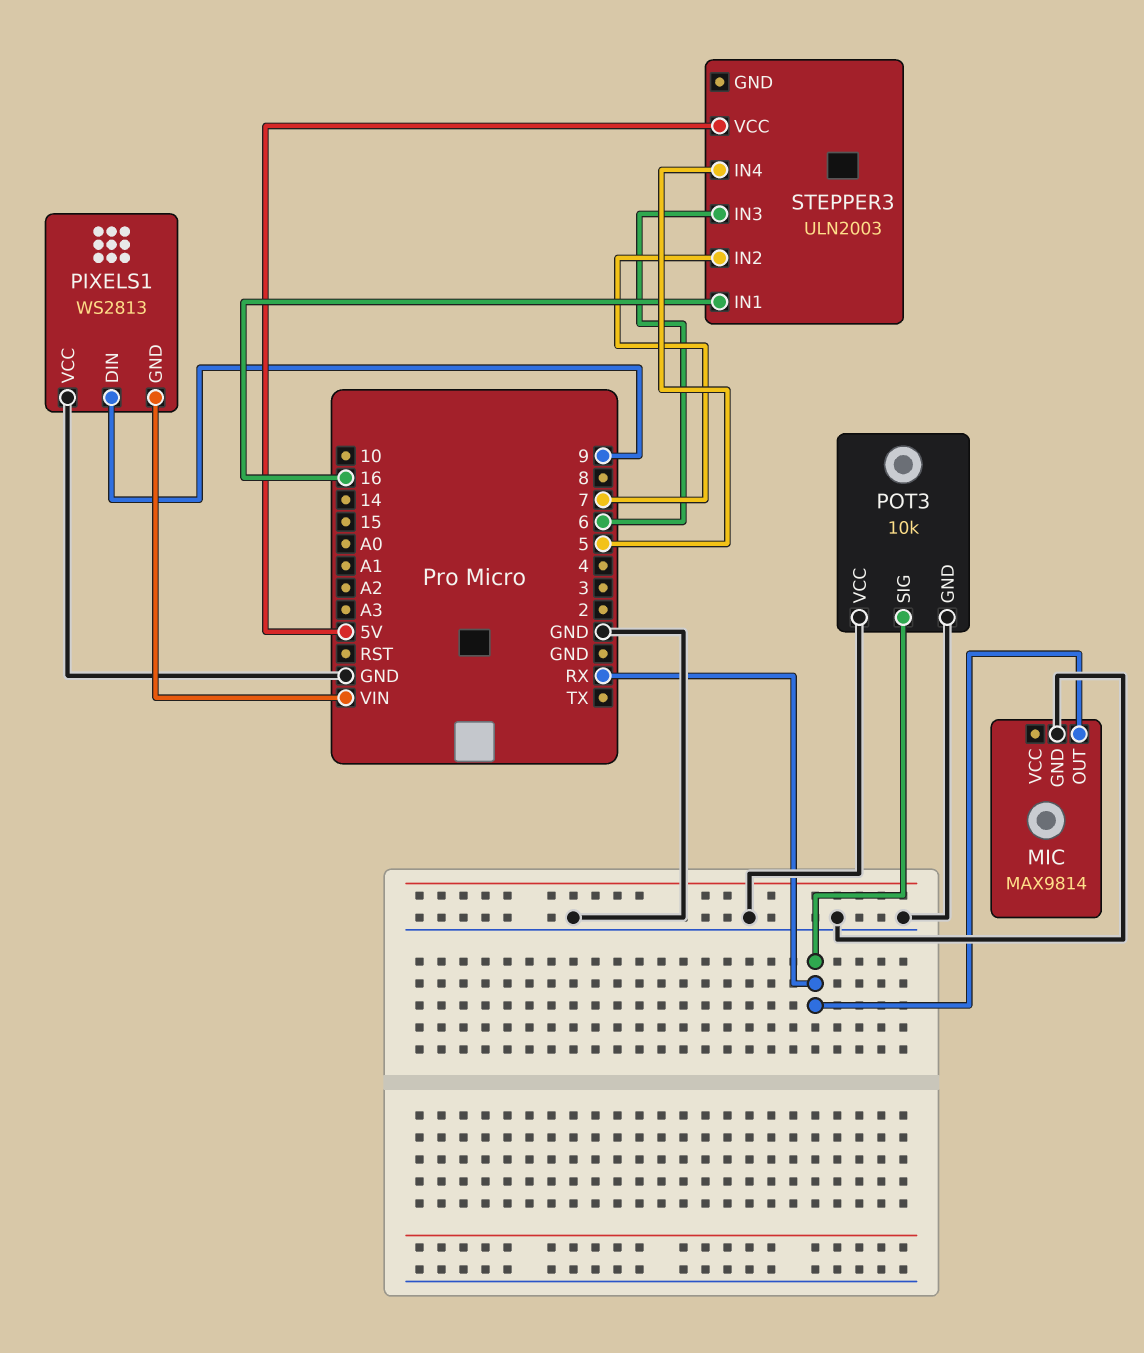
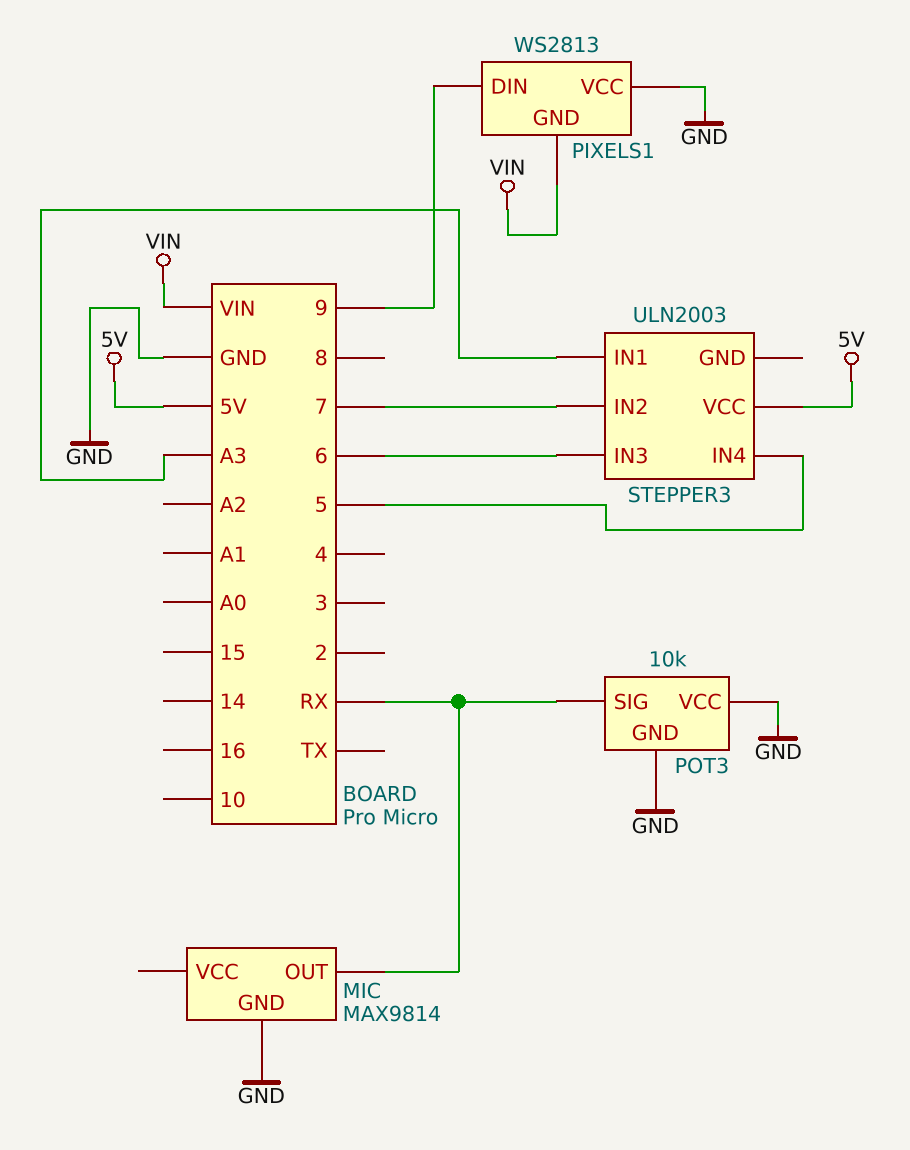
STEPPER3 pin IN1: 16 -> A3

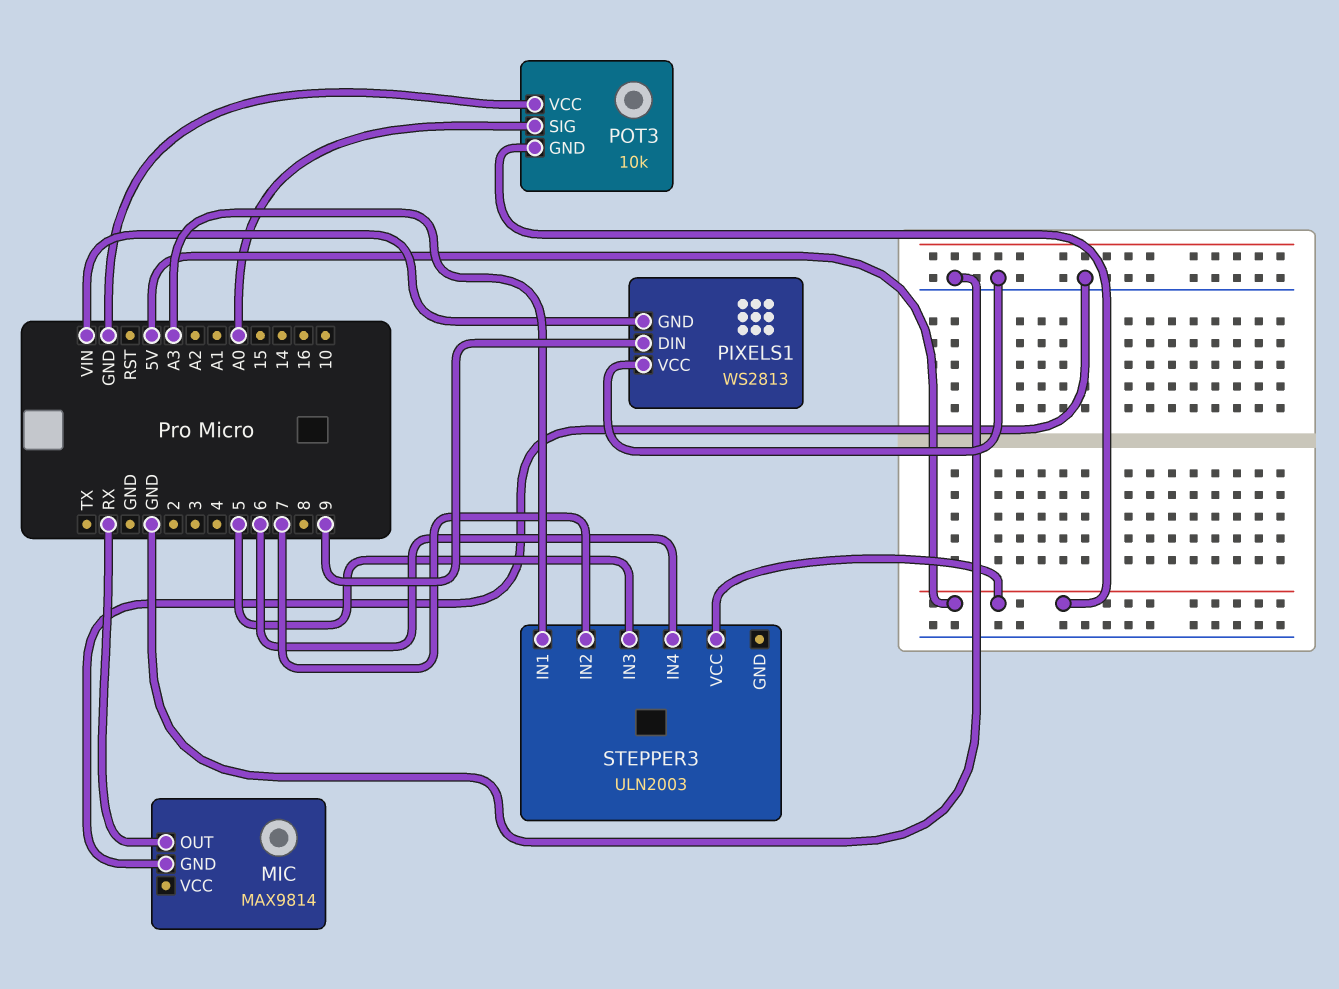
POT3 pin GND: GND -> 5V
POT3 pin SIG: RX -> A0
STEPPER3 pin IN3: 6 -> 5
STEPPER3 pin IN4: 5 -> 6

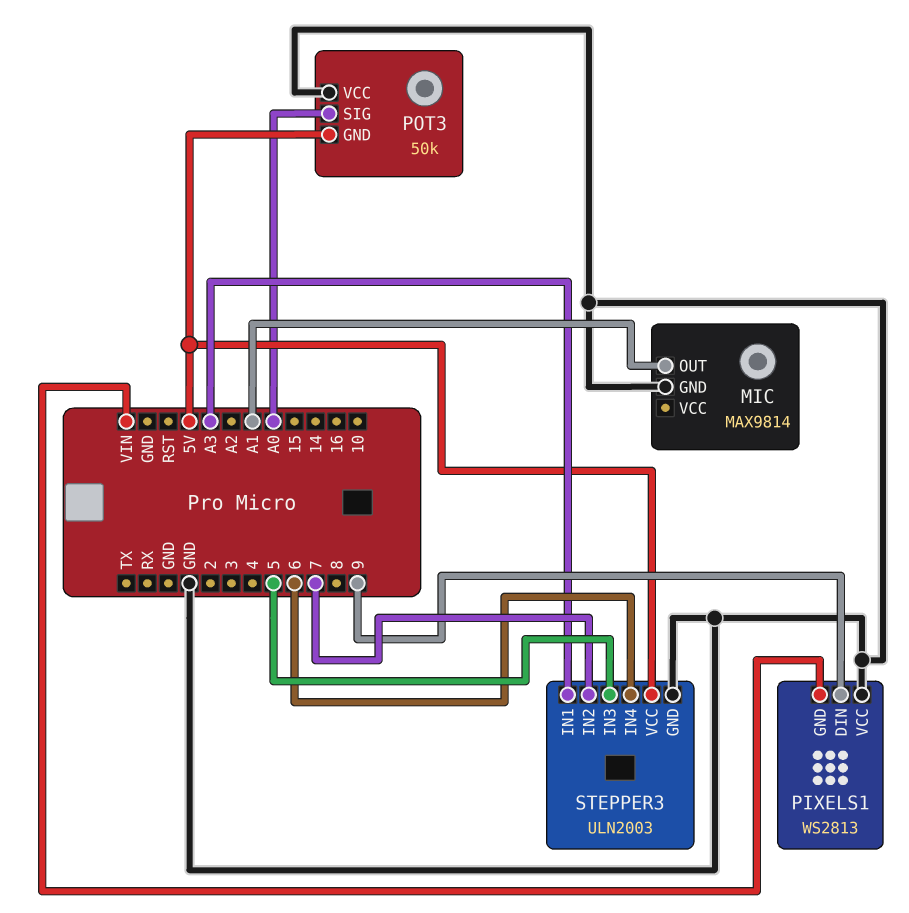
MIC pin OUT: RX -> A1
POT3: 10k -> 50k
STEPPER3 pin GND: none -> GND

